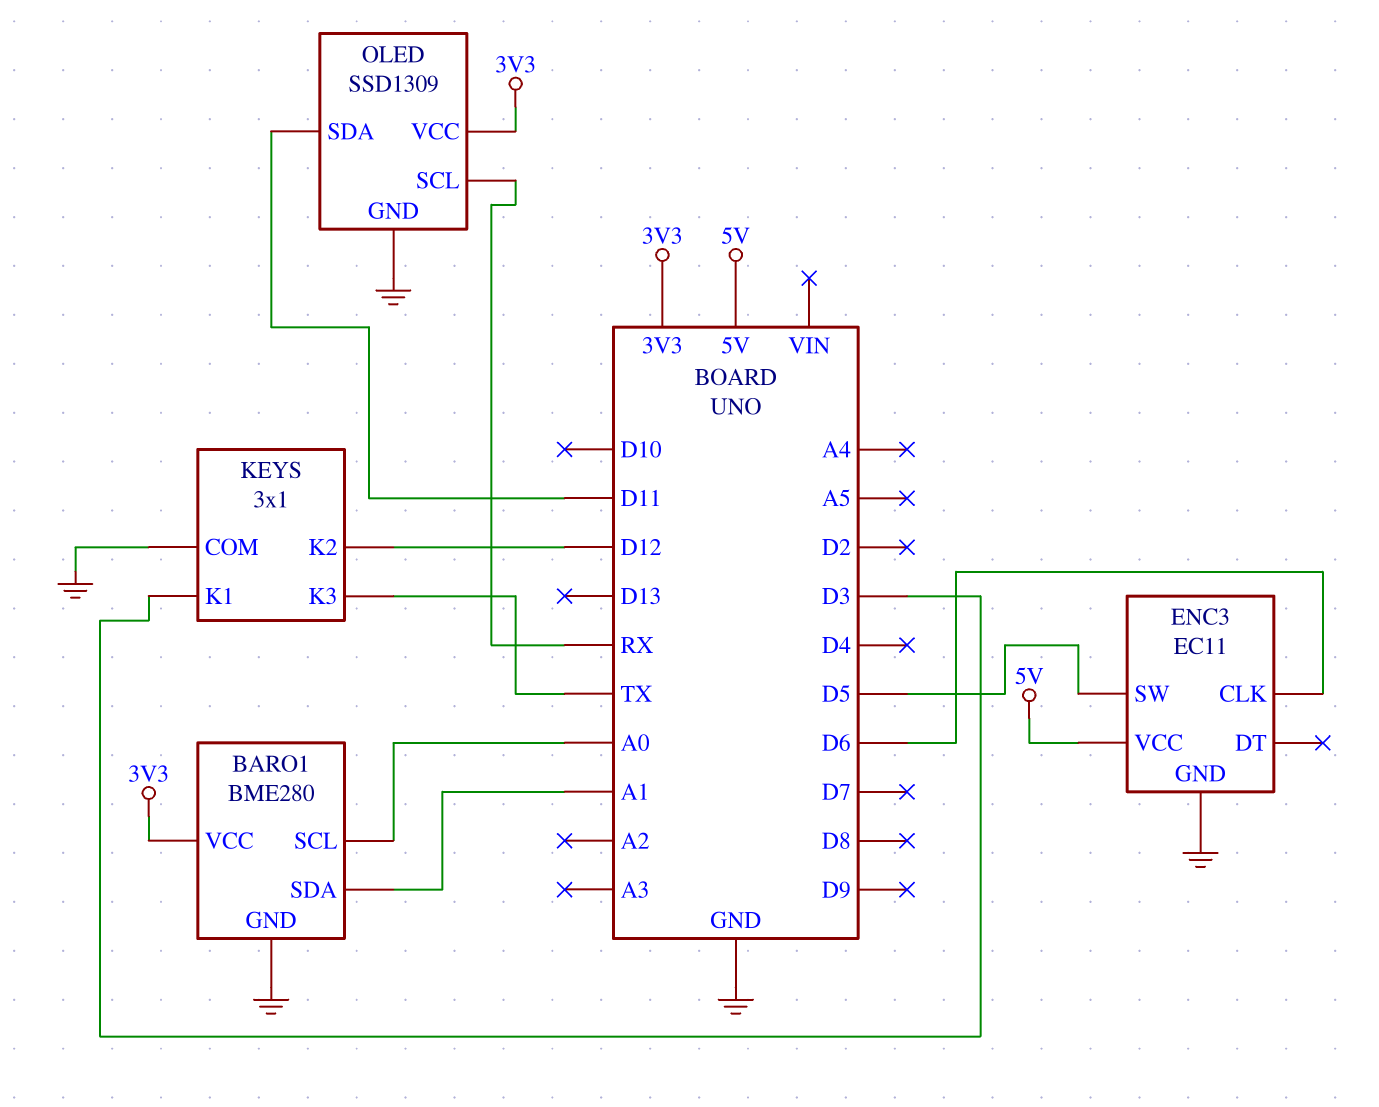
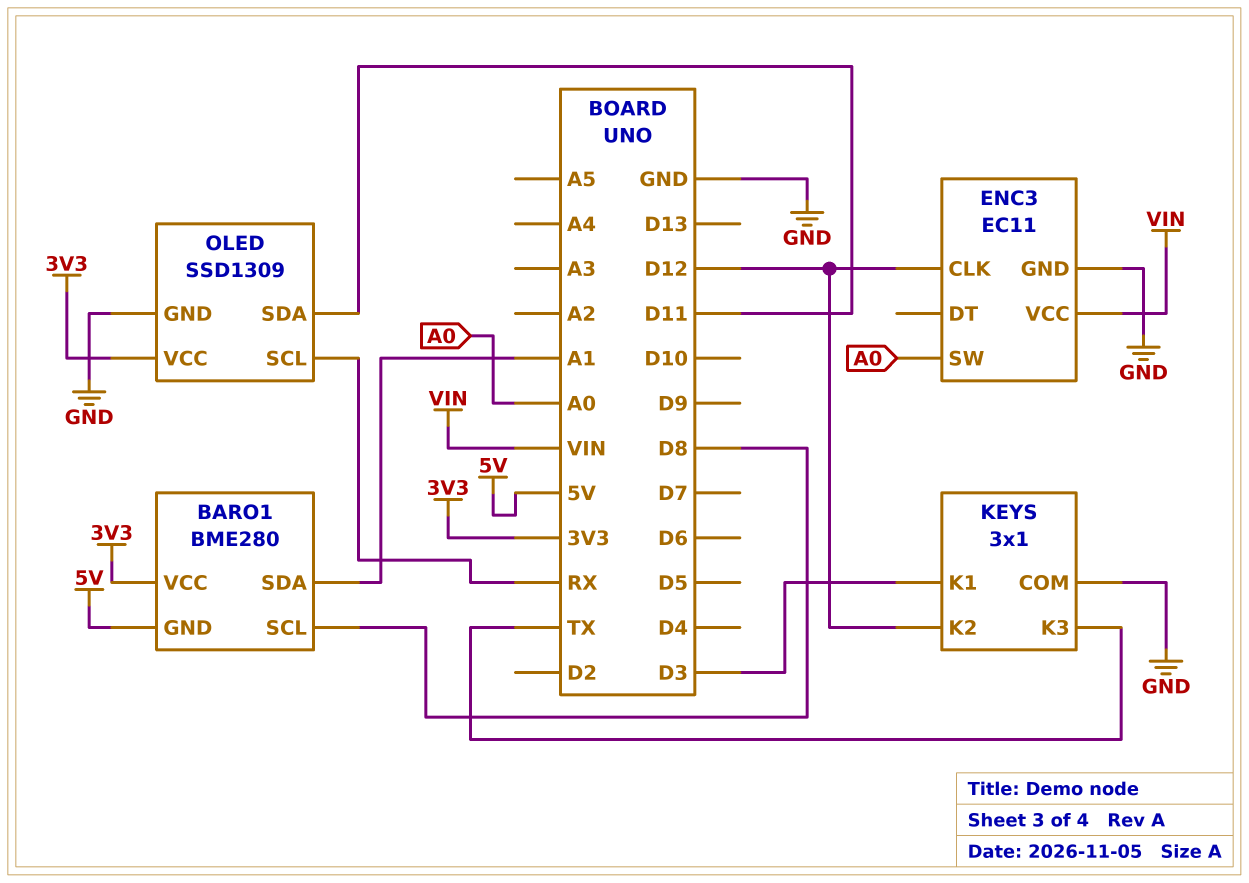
BARO1 pin GND: GND -> 5V
BARO1 pin SCL: A0 -> D8
ENC3 pin CLK: D6 -> D12
ENC3 pin SW: D5 -> A0
ENC3 pin VCC: 5V -> VIN

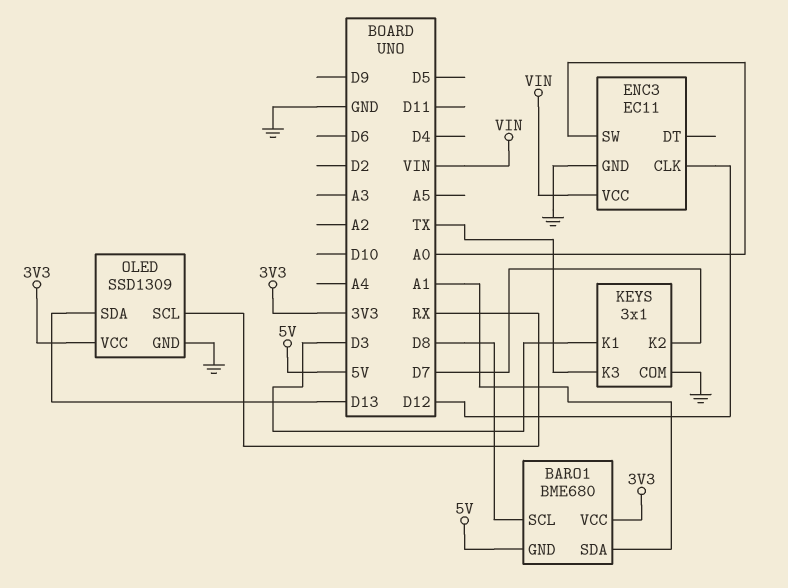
BARO1: BME280 -> BME680
KEYS pin K2: D12 -> D7
OLED pin SDA: D11 -> D13

